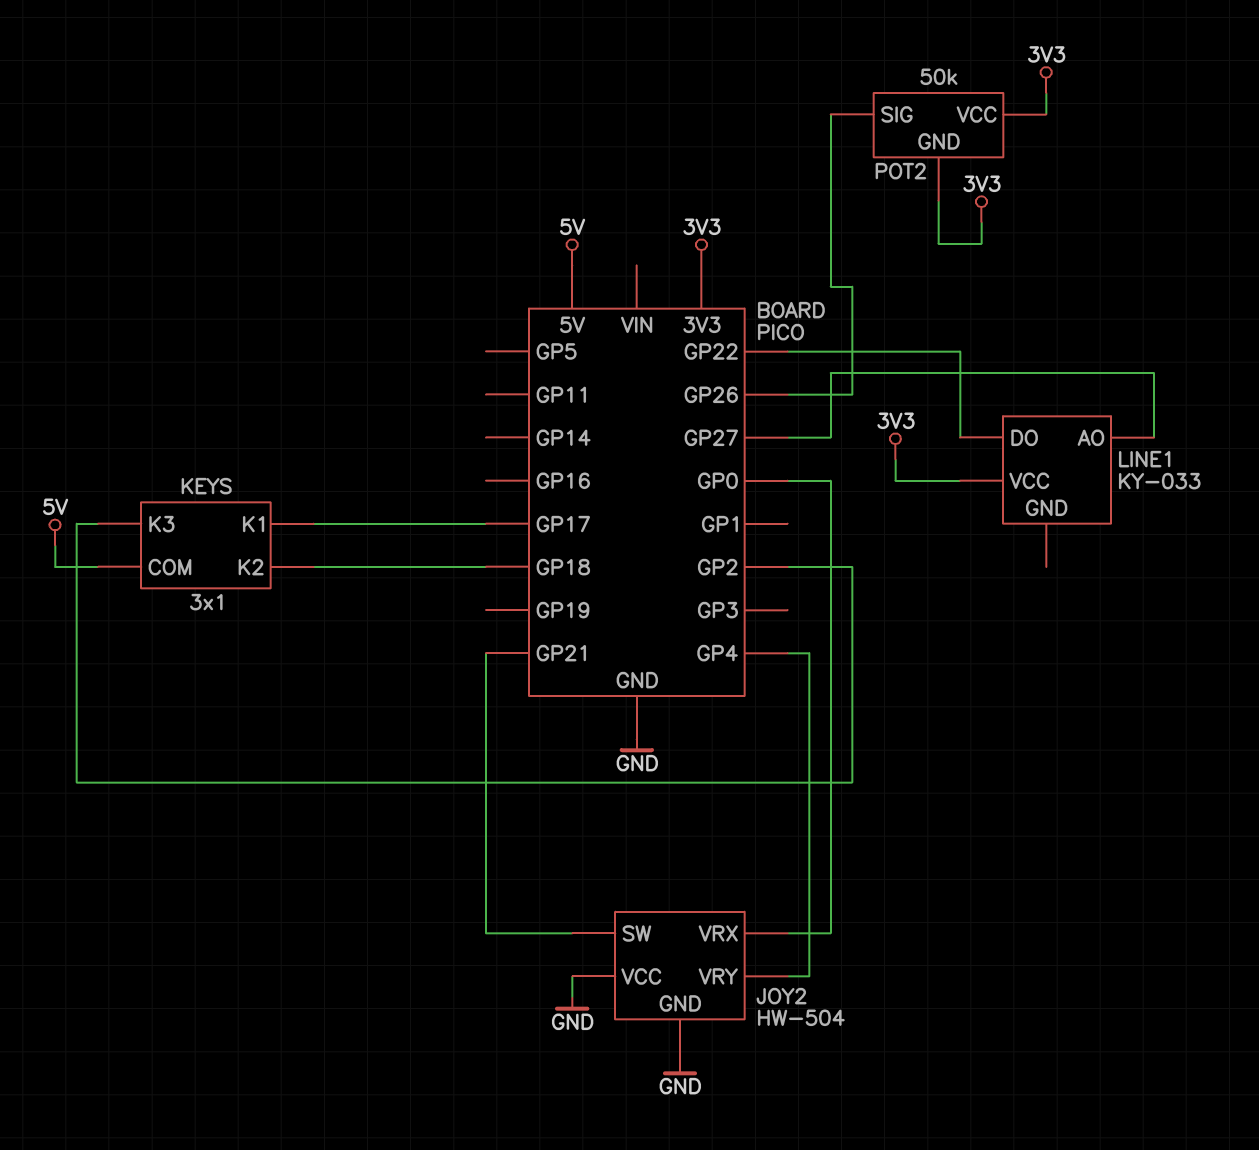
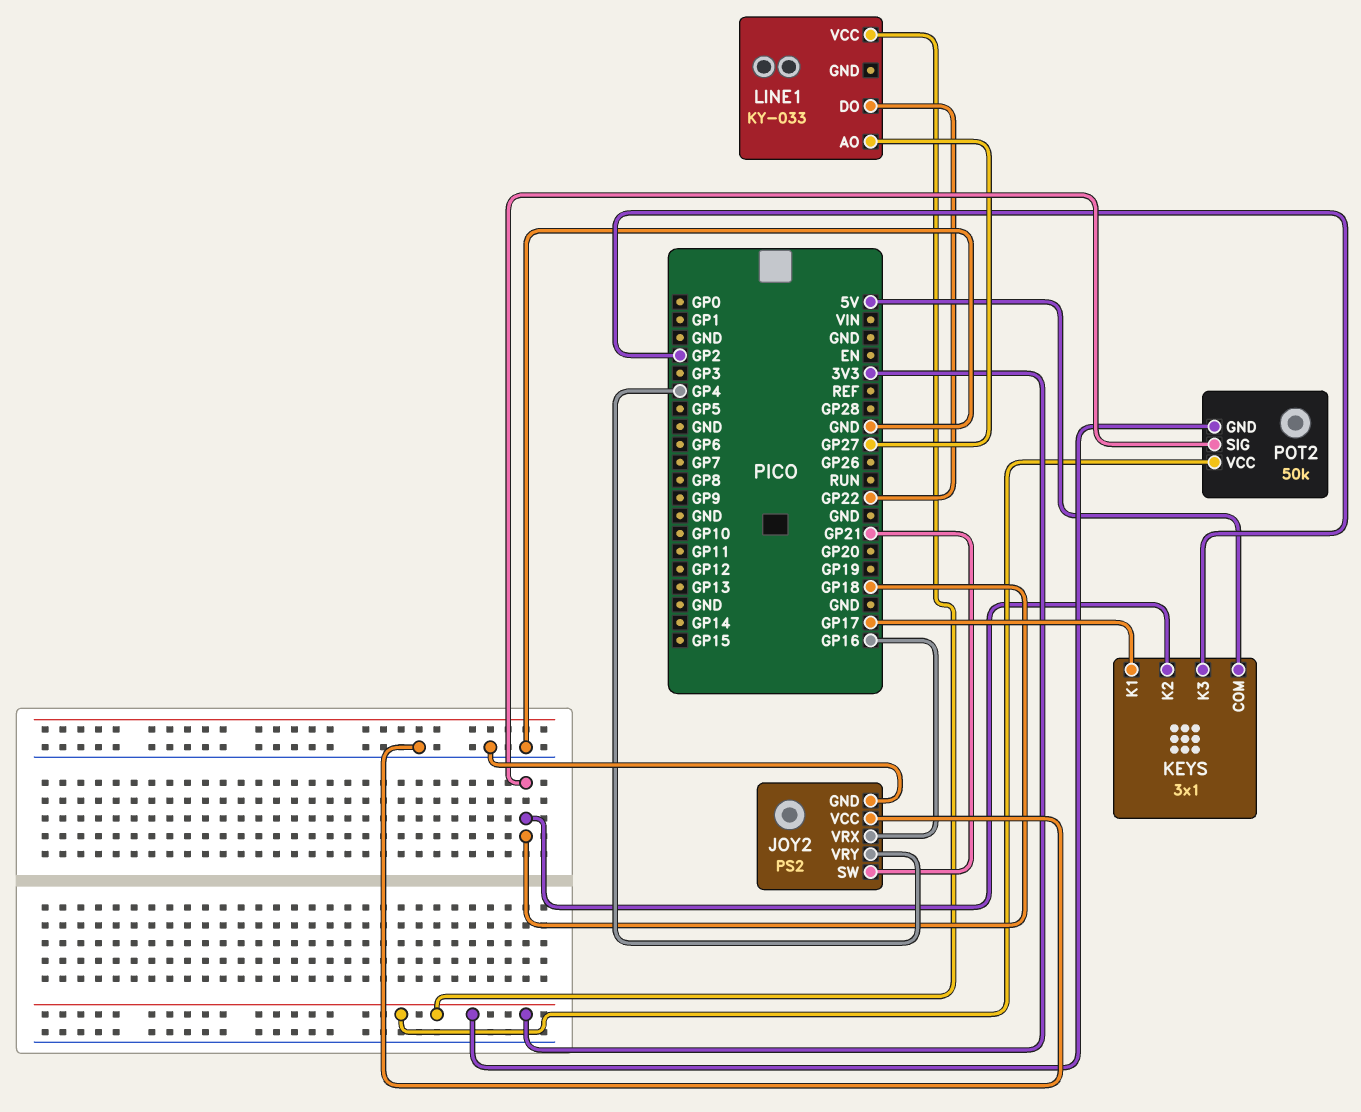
JOY2: HW-504 -> PS2
JOY2 pin VRX: GP0 -> GP16
POT2 pin SIG: GP26 -> GP18

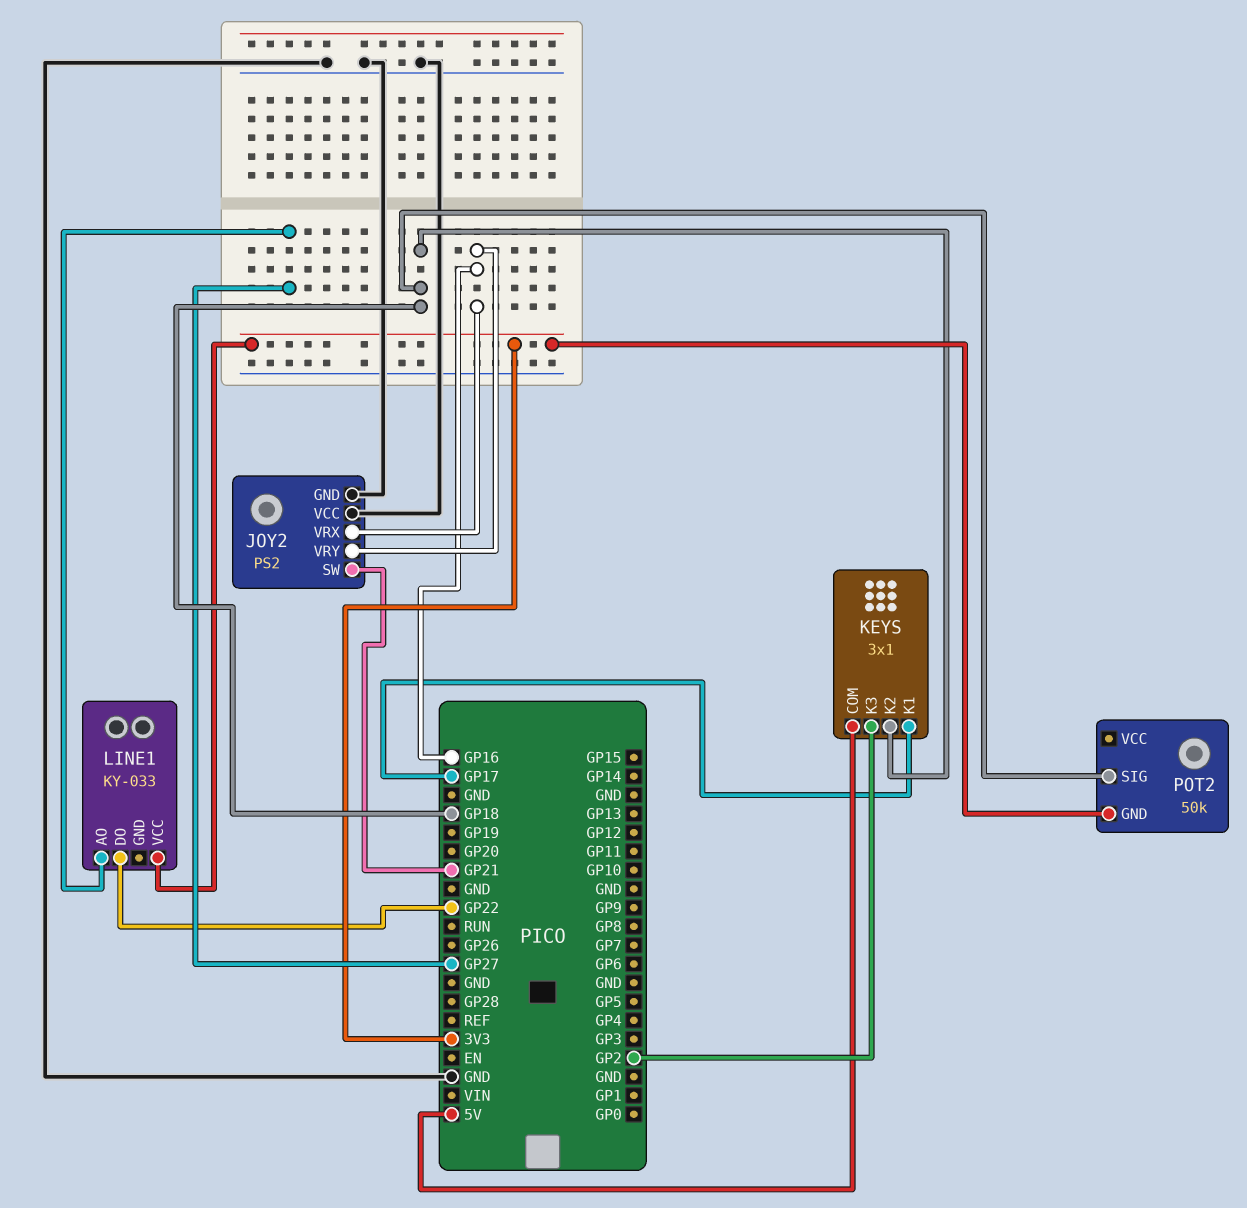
JOY2 pin VRY: GP4 -> GP16
POT2 pin VCC: 3V3 -> none

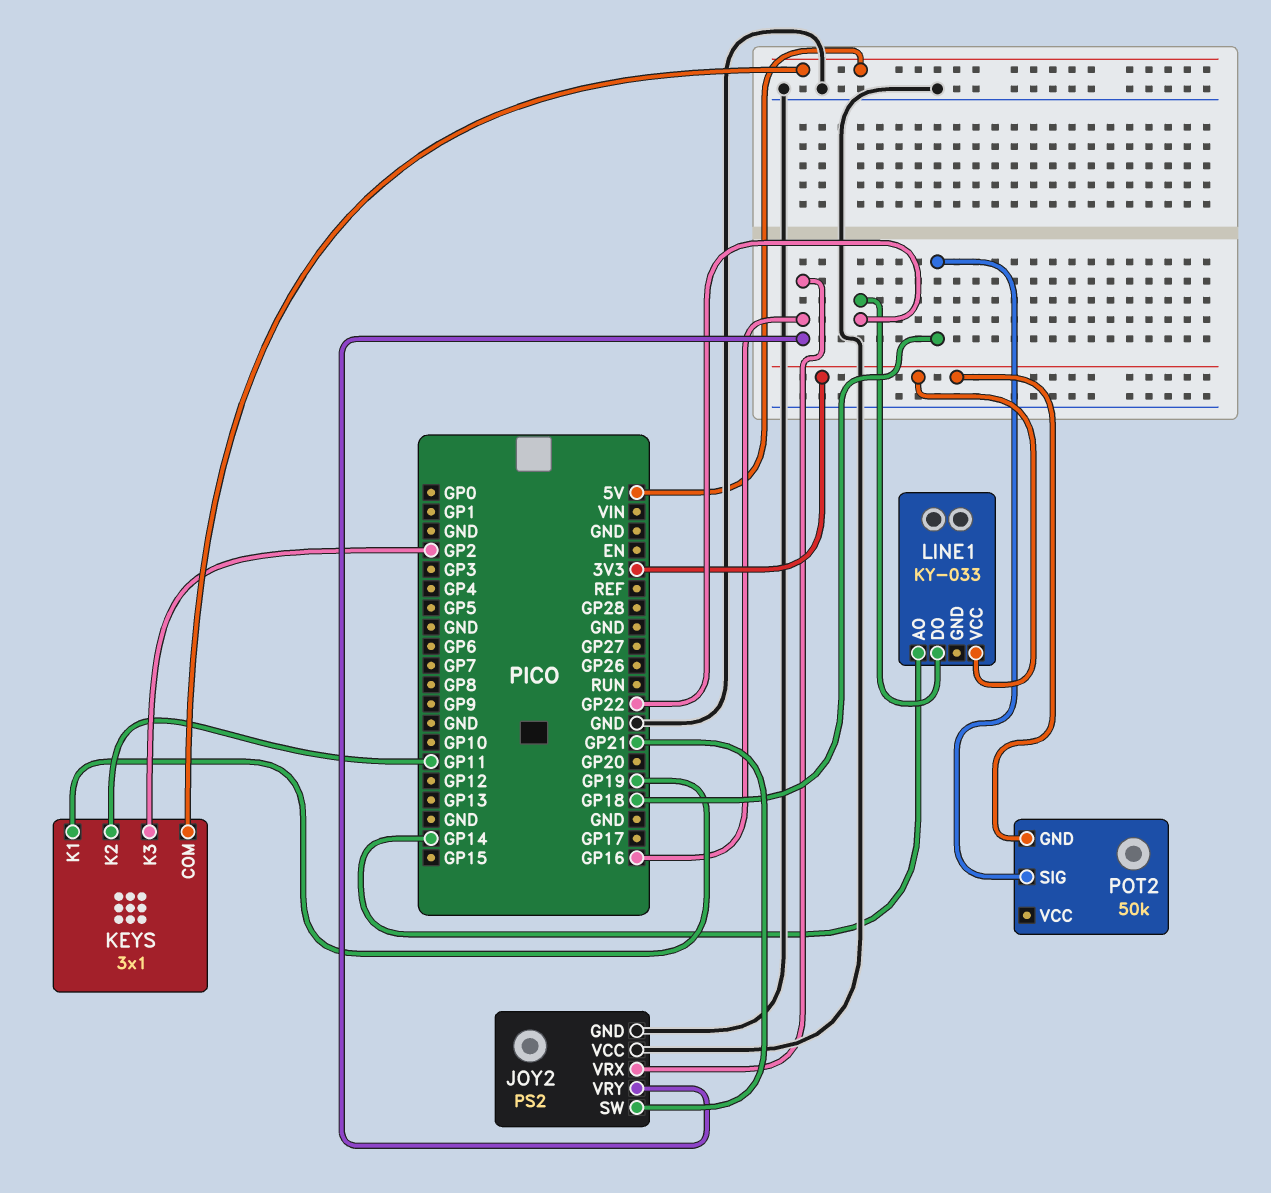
KEYS pin K1: GP17 -> GP19
KEYS pin K2: GP18 -> GP11
LINE1 pin AO: GP27 -> GP14

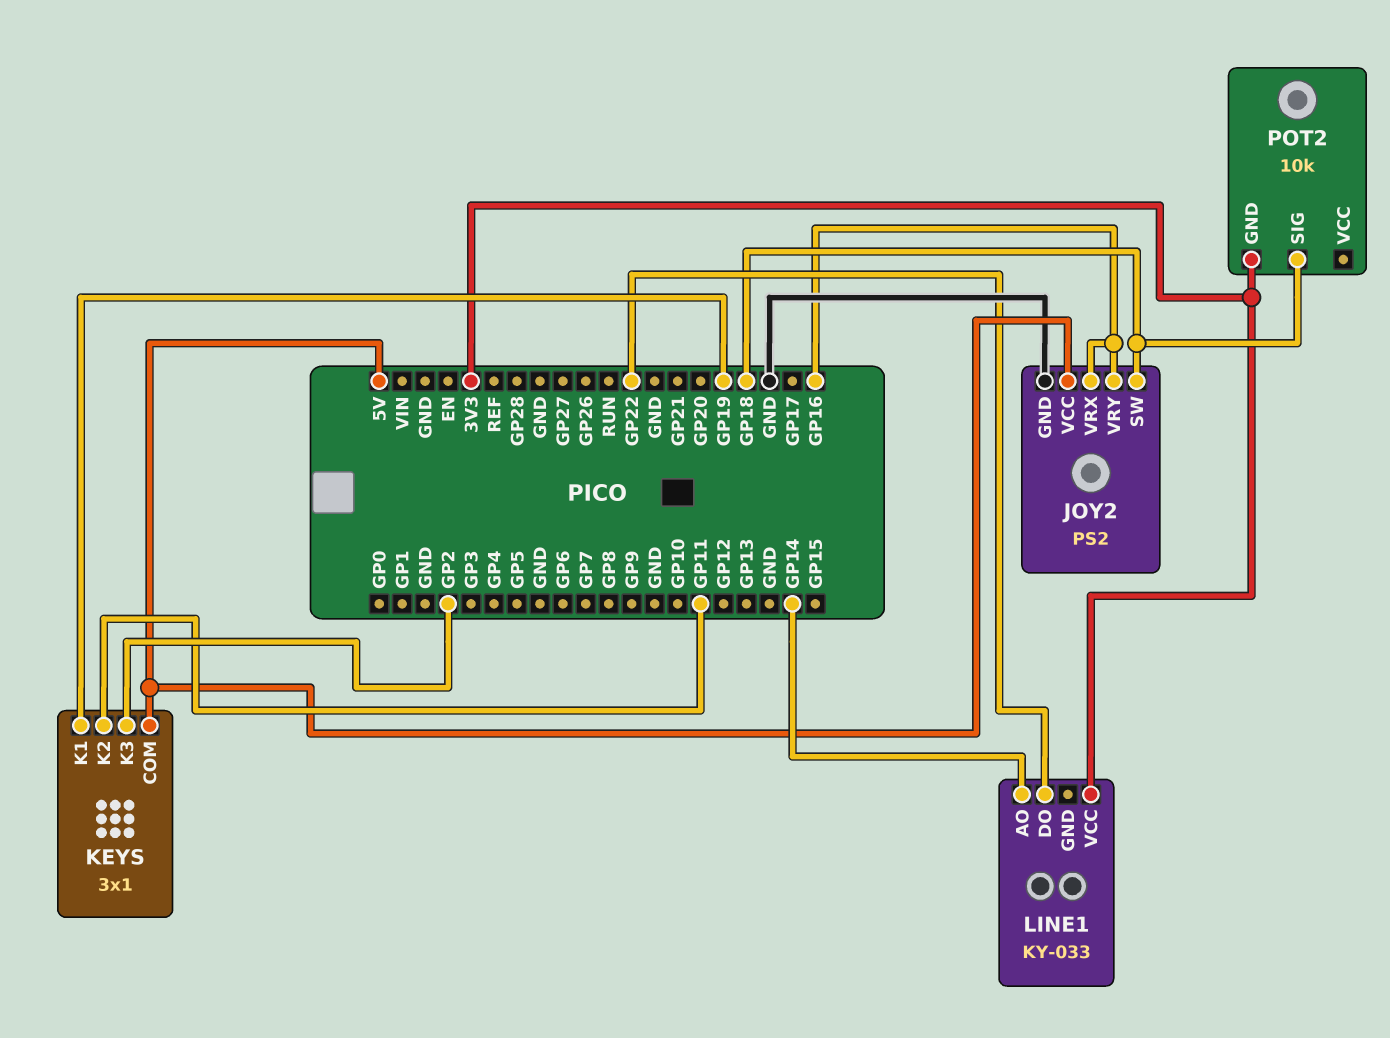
JOY2 pin SW: GP21 -> GP18
JOY2 pin VCC: GND -> 5V
POT2: 50k -> 10k

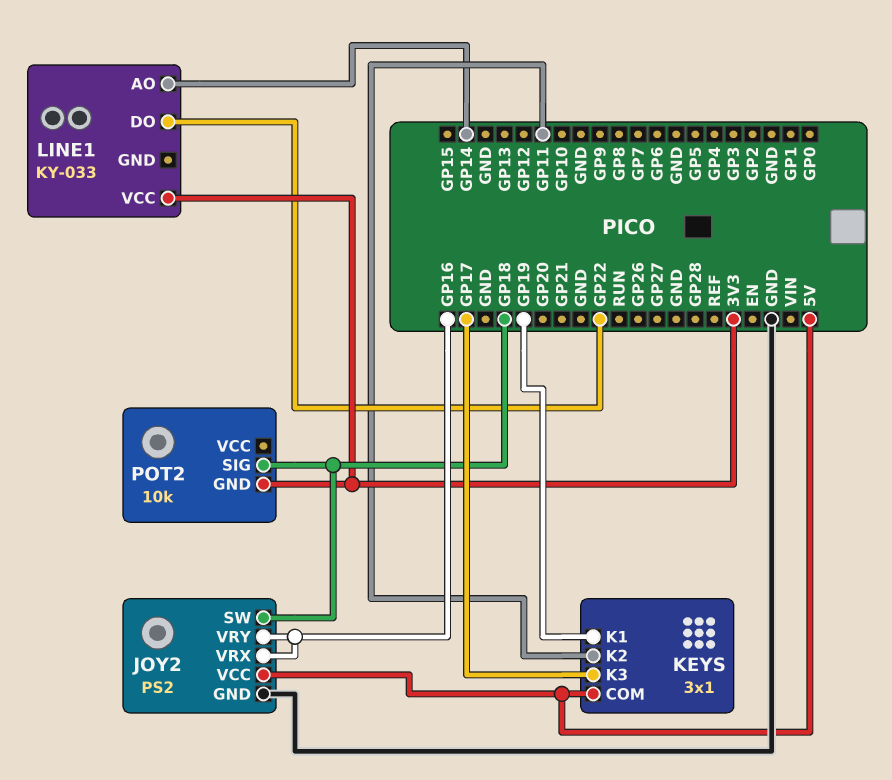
KEYS pin K3: GP2 -> GP17

